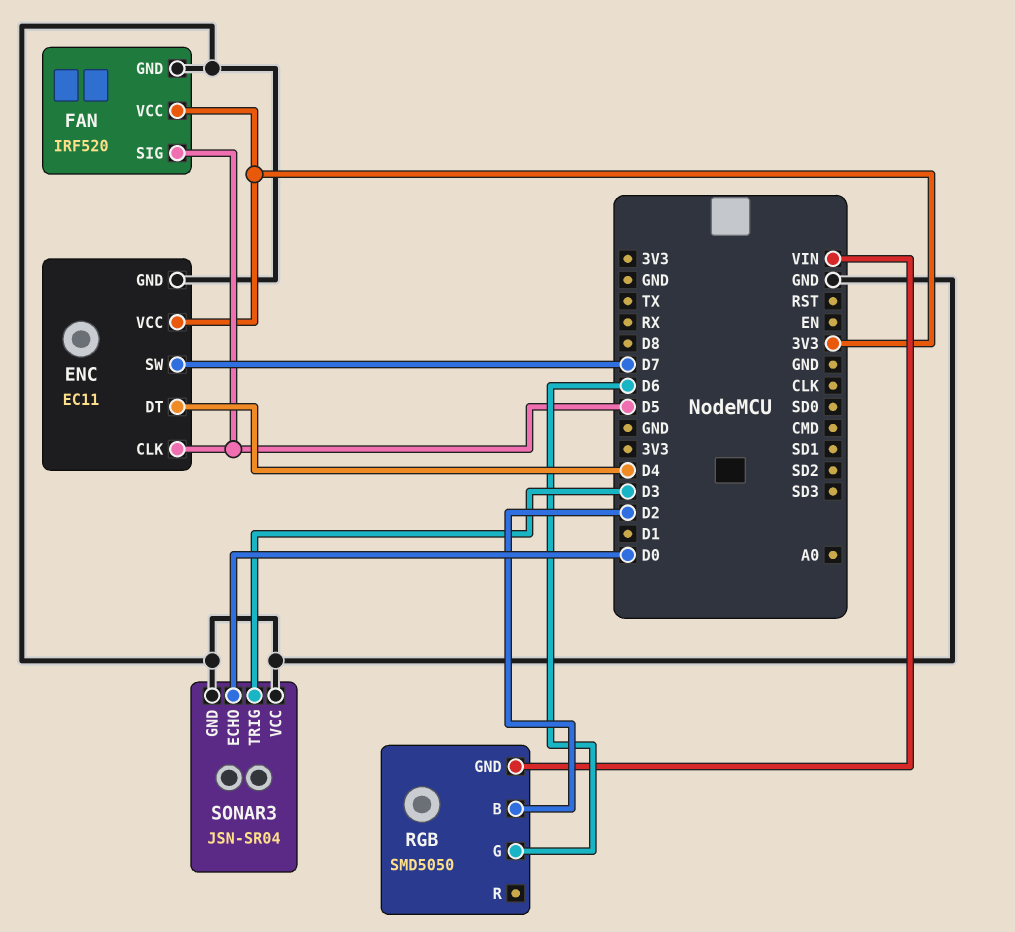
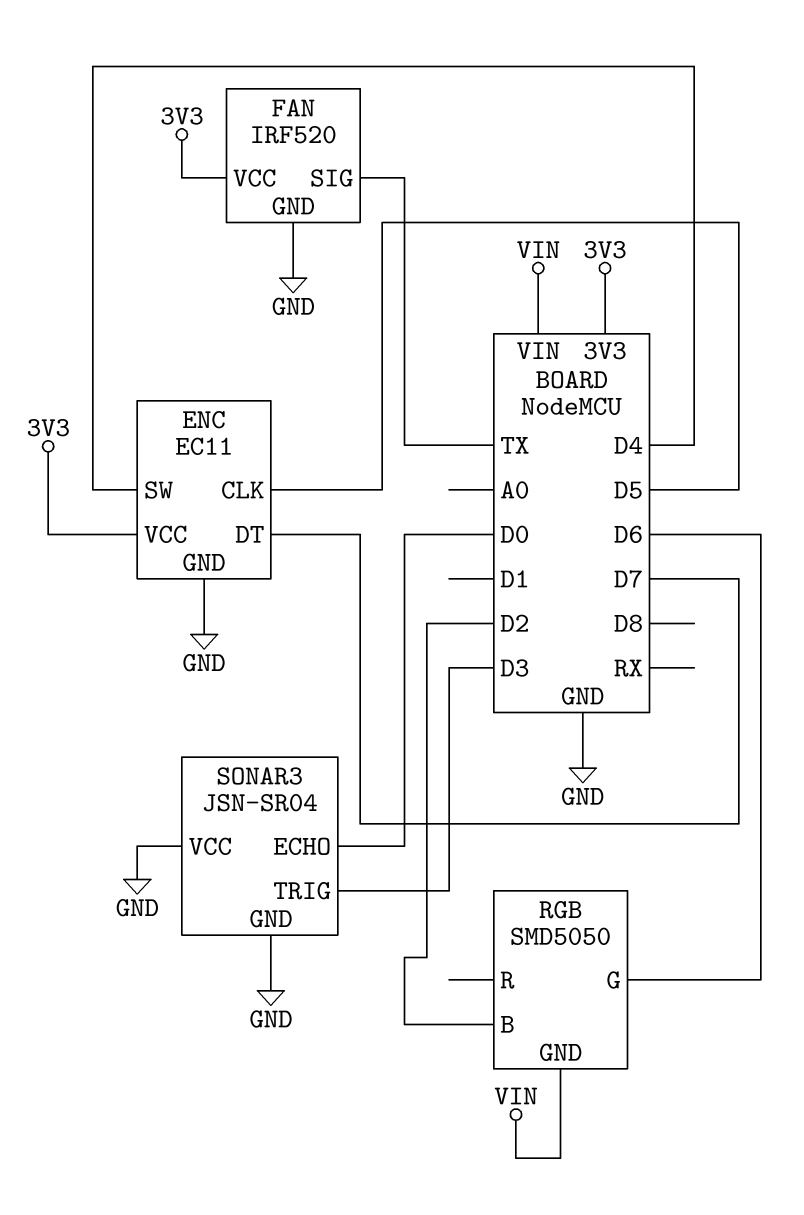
ENC pin DT: D4 -> D7
ENC pin SW: D7 -> D4
FAN pin SIG: D5 -> TX

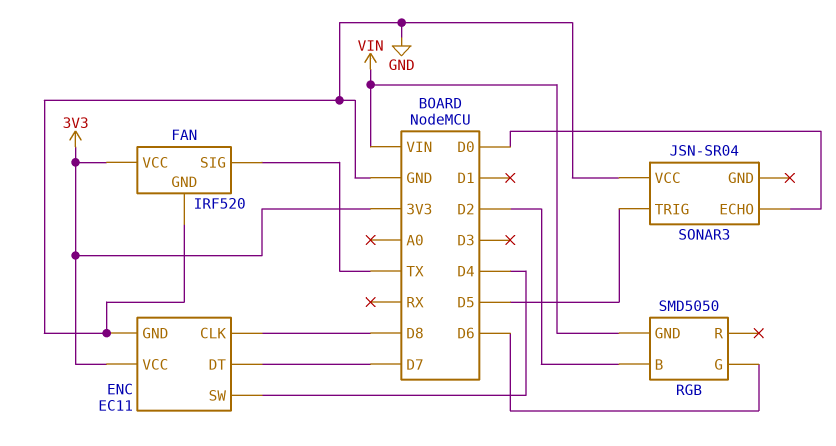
ENC pin CLK: D5 -> D8
SONAR3 pin GND: GND -> none
SONAR3 pin TRIG: D3 -> D5

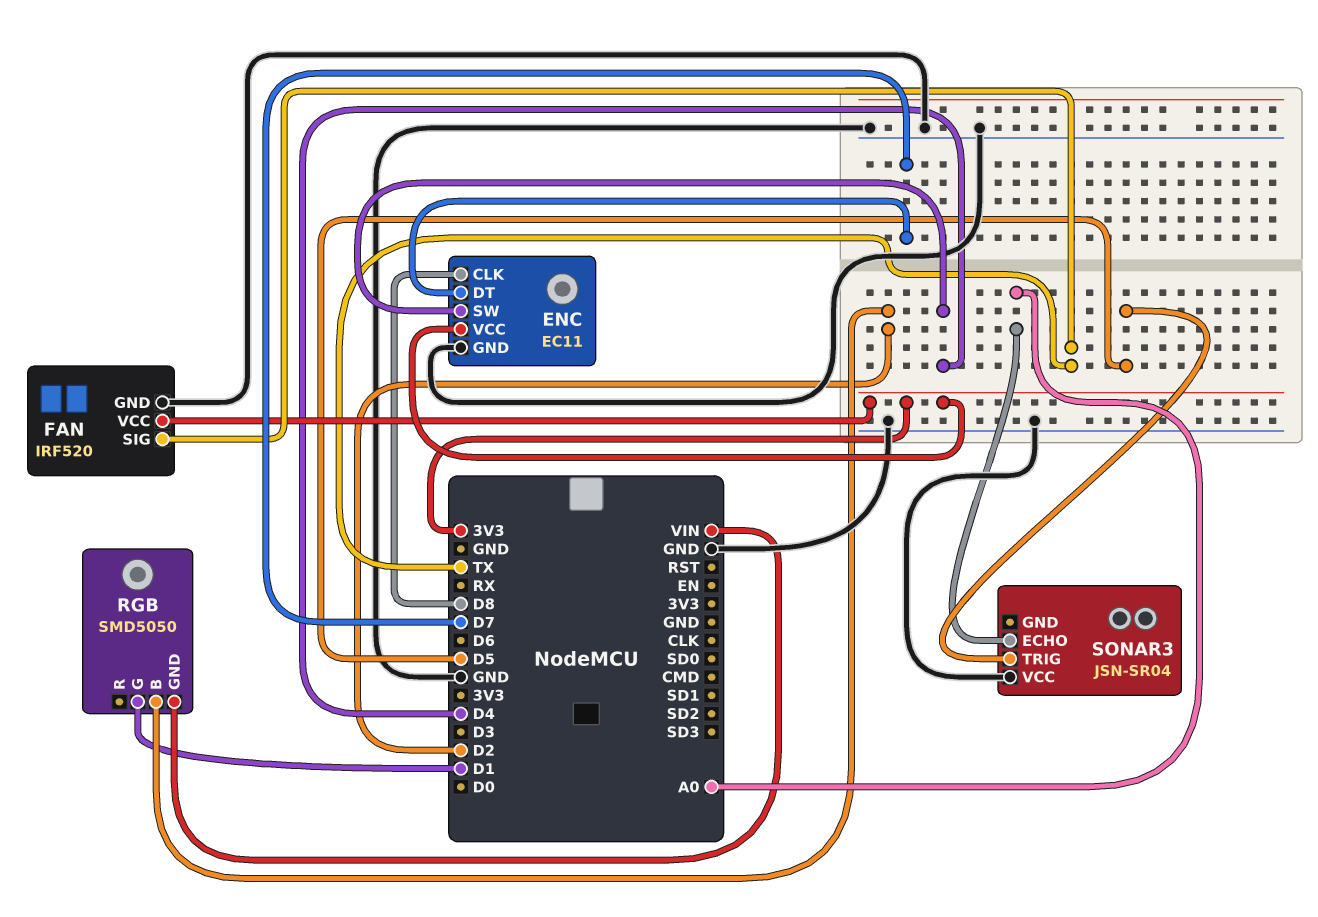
RGB pin G: D6 -> D1
SONAR3 pin ECHO: D0 -> A0

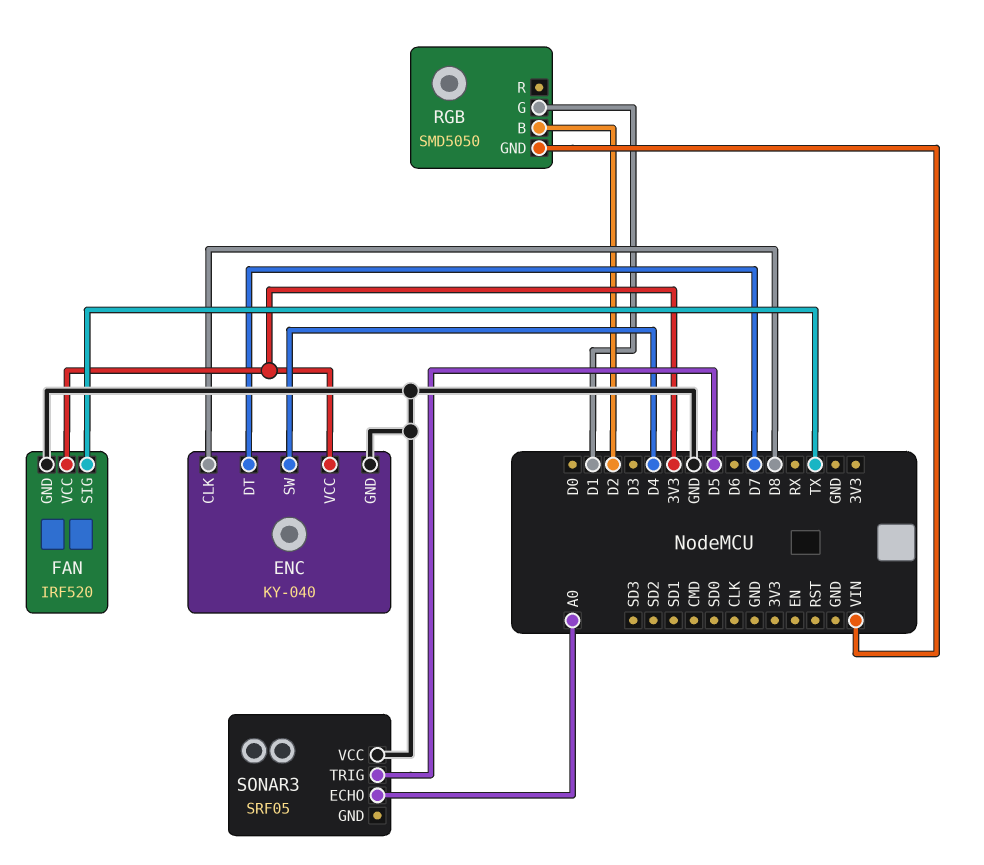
ENC: EC11 -> KY-040
SONAR3: JSN-SR04 -> SRF05

